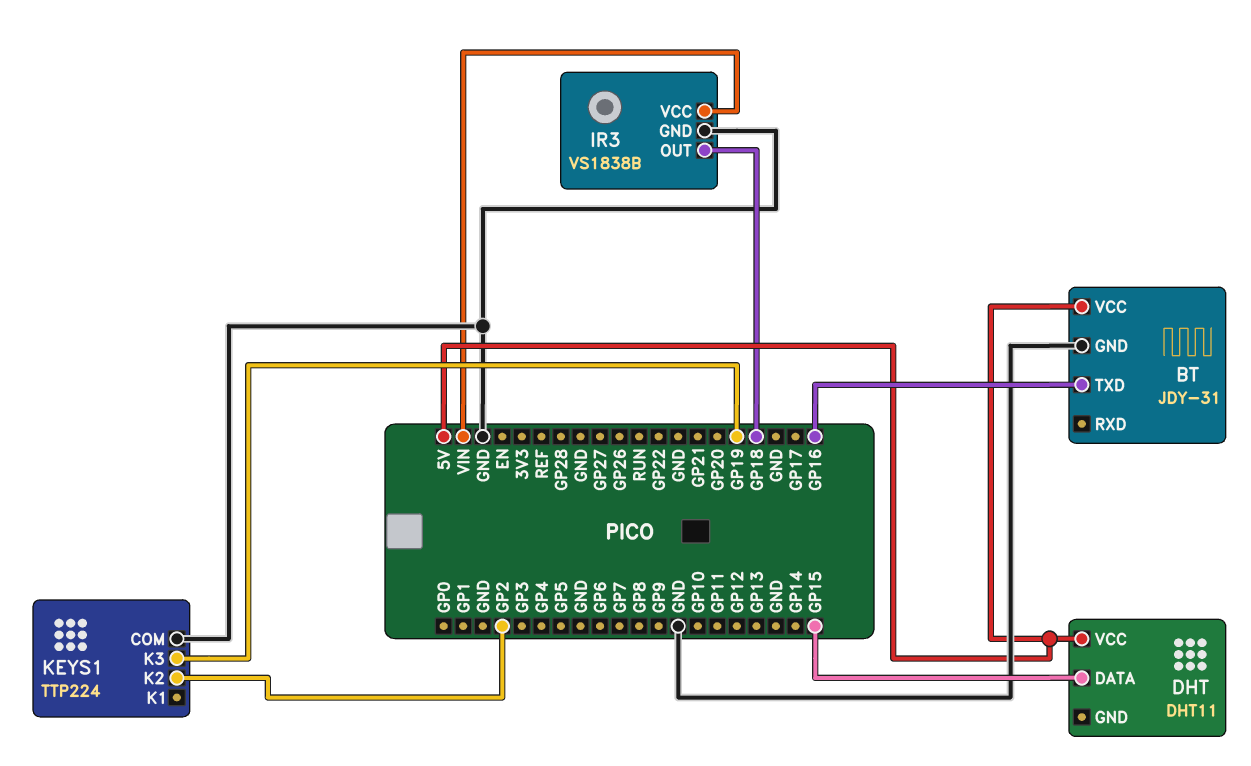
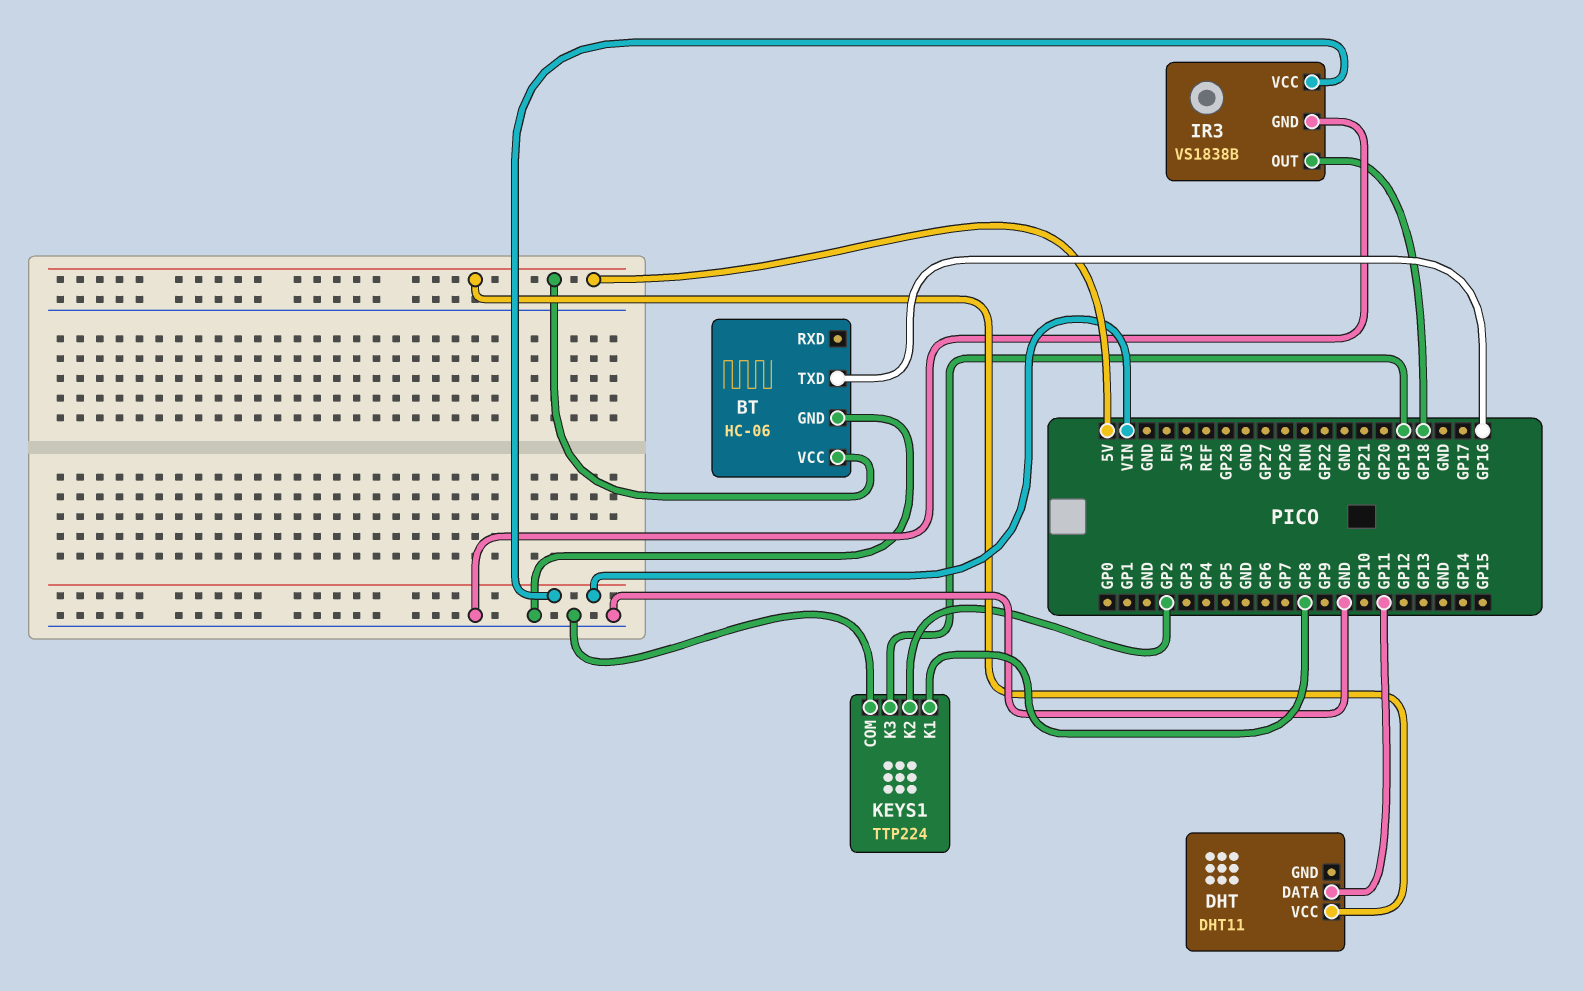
BT: JDY-31 -> HC-06
DHT pin DATA: GP15 -> GP11
KEYS1 pin K1: none -> GP8

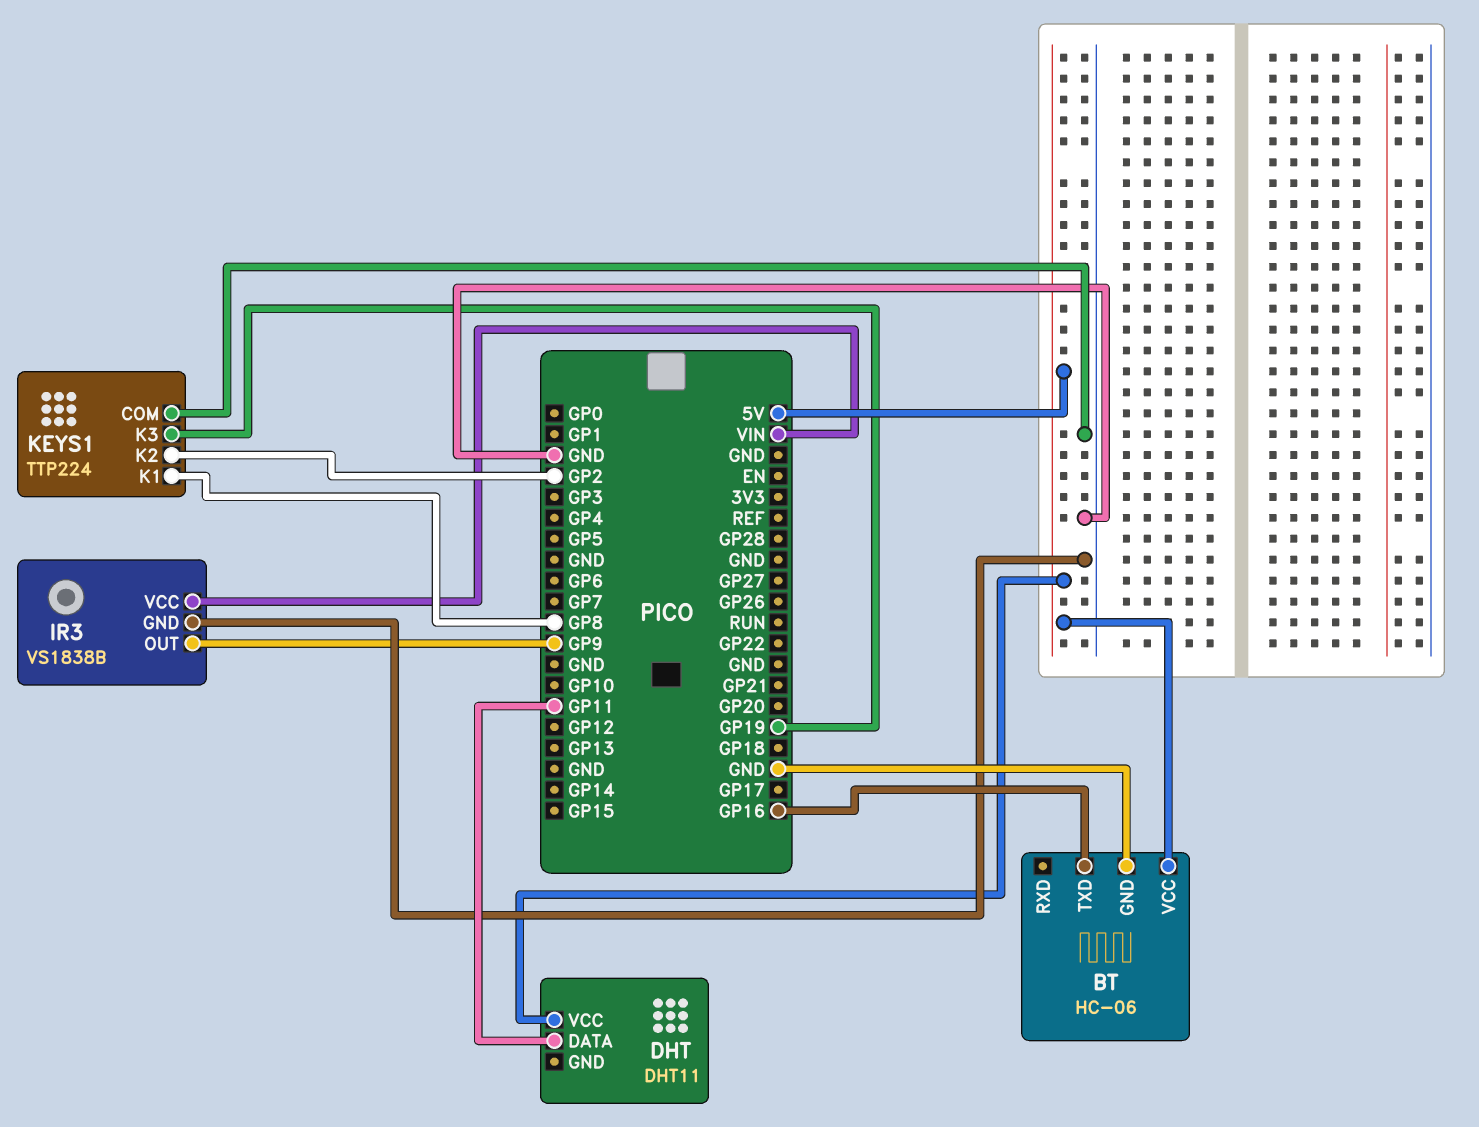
IR3 pin OUT: GP18 -> GP9

